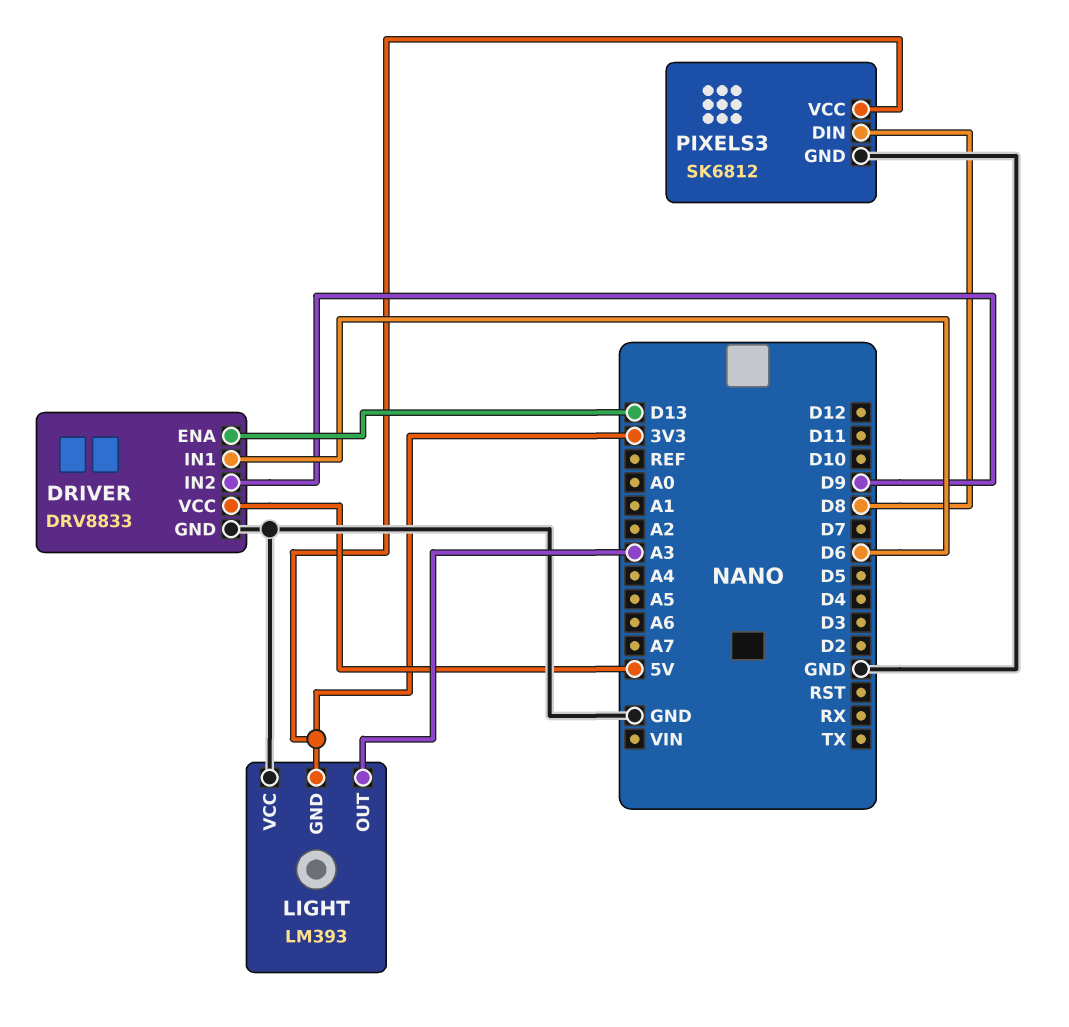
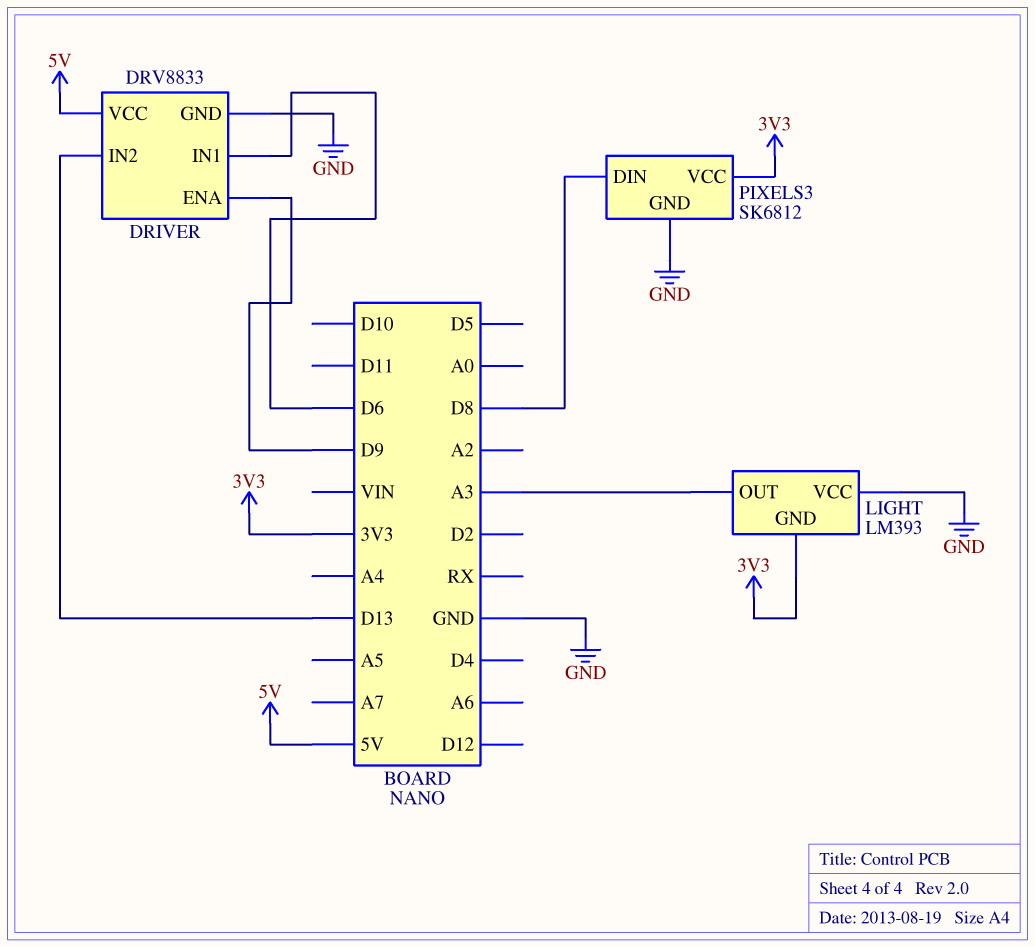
DRIVER pin ENA: D13 -> D9
DRIVER pin IN2: D9 -> D13

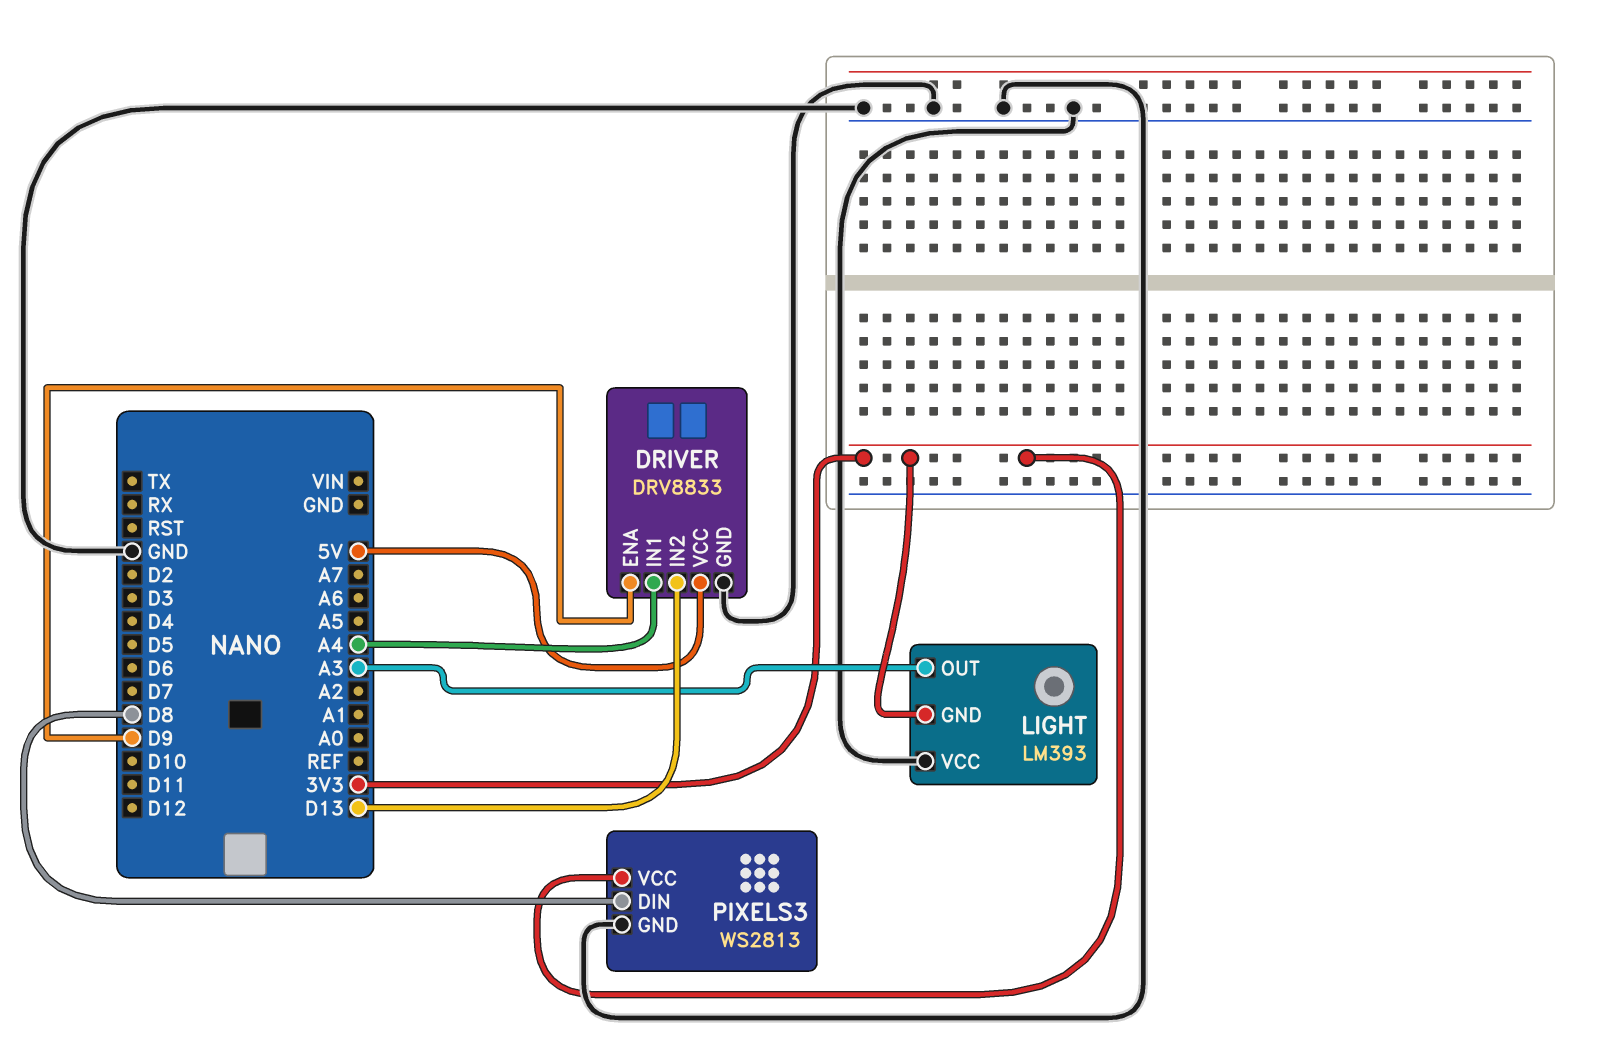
DRIVER pin IN1: D6 -> A4
PIXELS3: SK6812 -> WS2813

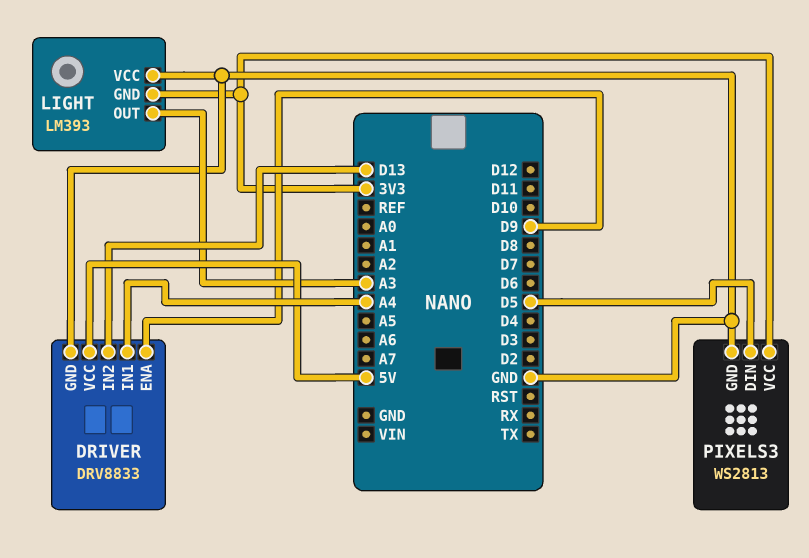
PIXELS3 pin DIN: D8 -> D5

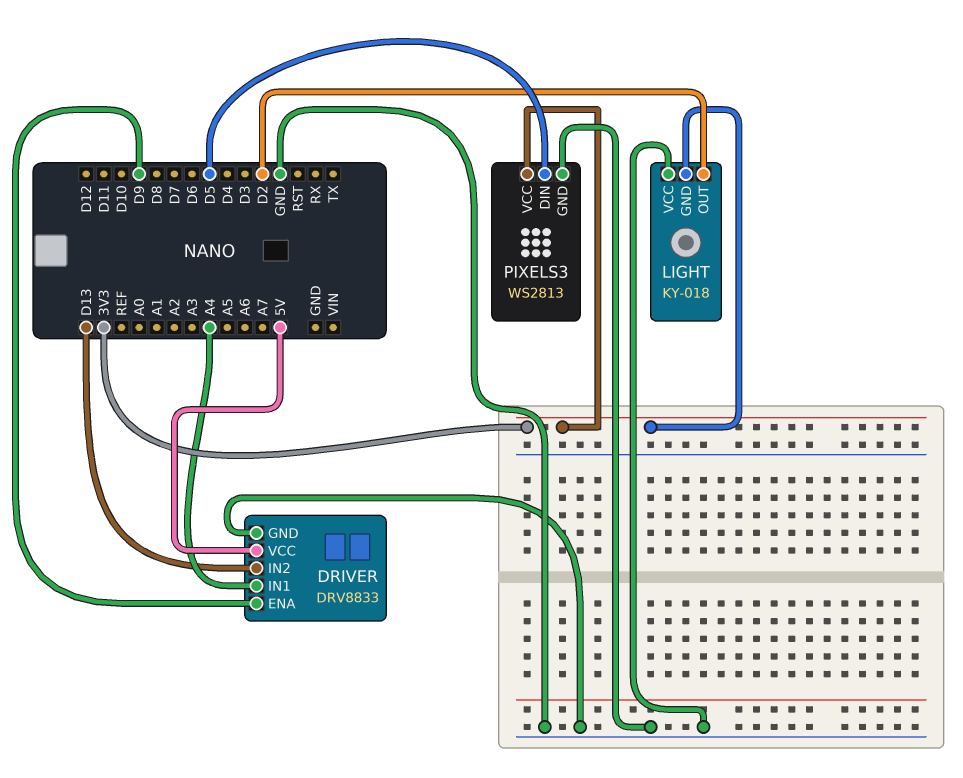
LIGHT: LM393 -> KY-018
LIGHT pin OUT: A3 -> D2

